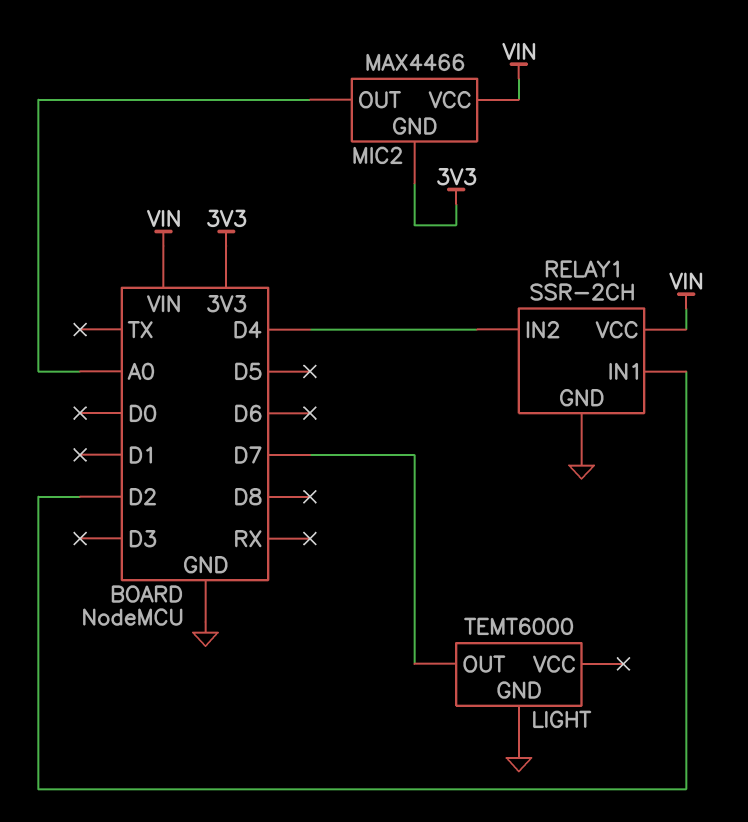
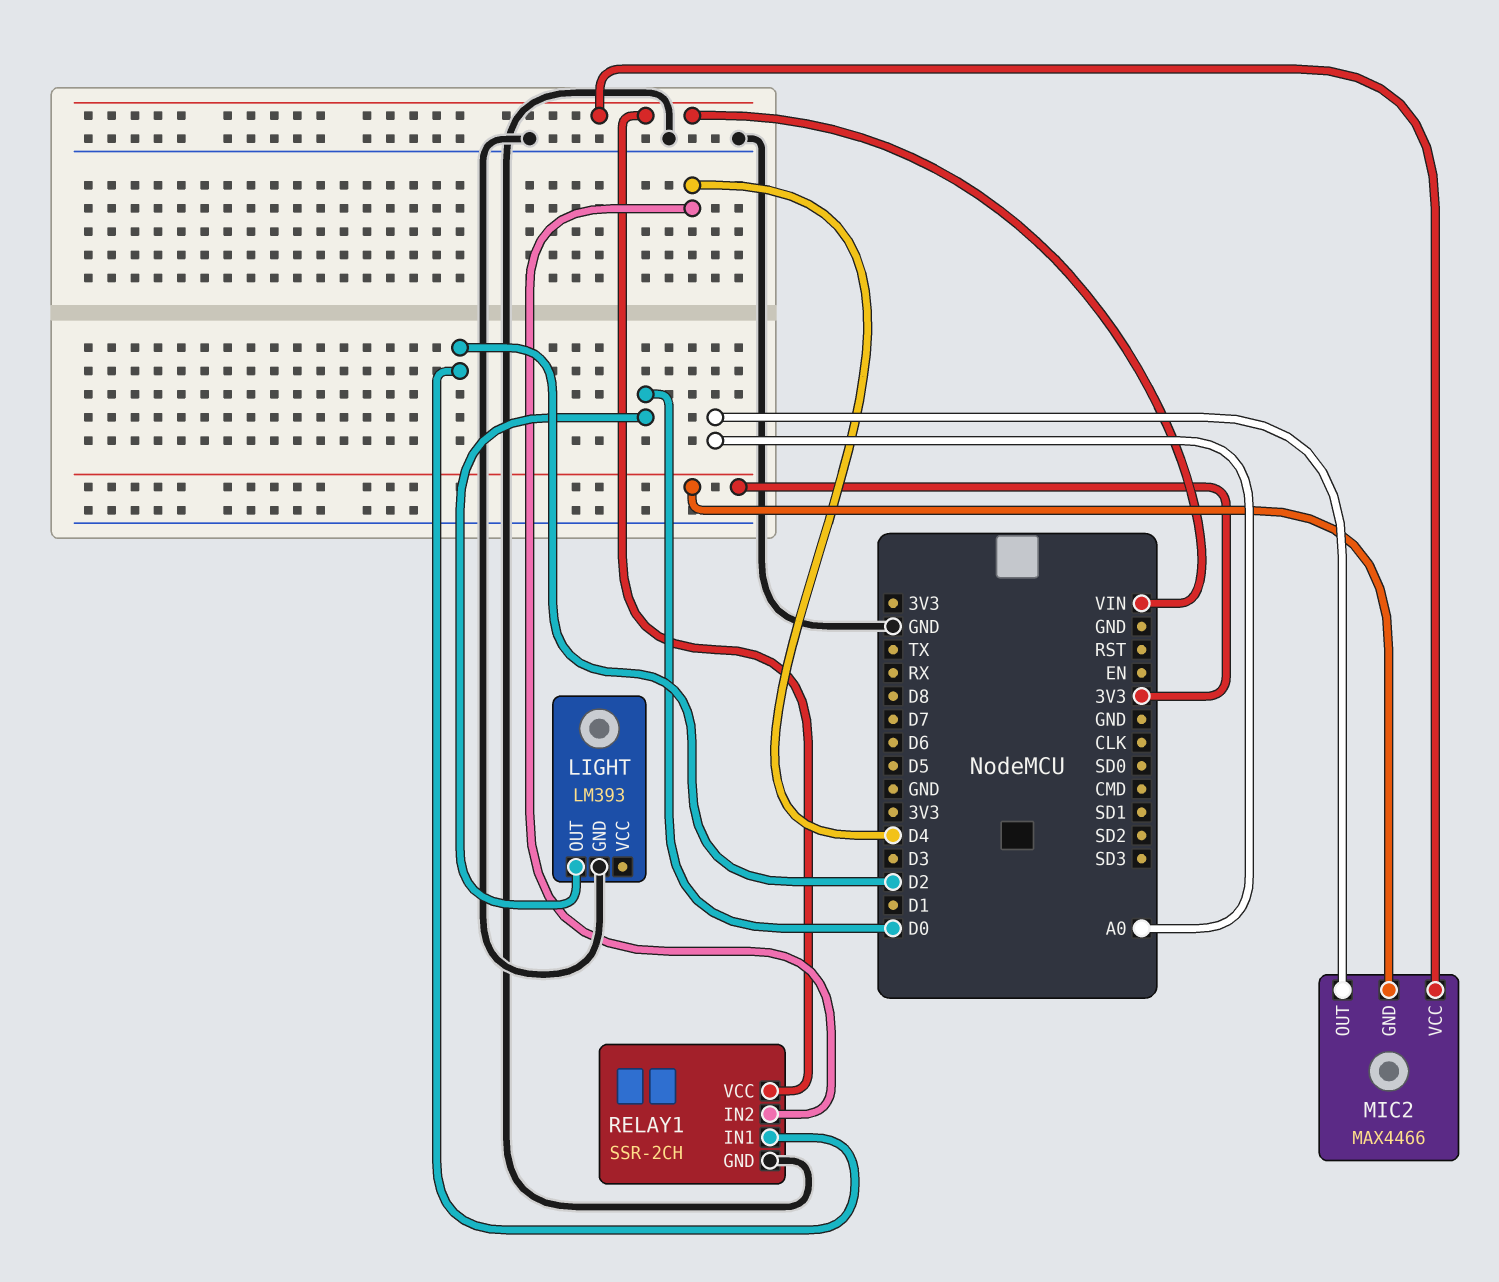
LIGHT: TEMT6000 -> LM393
LIGHT pin OUT: D7 -> D0

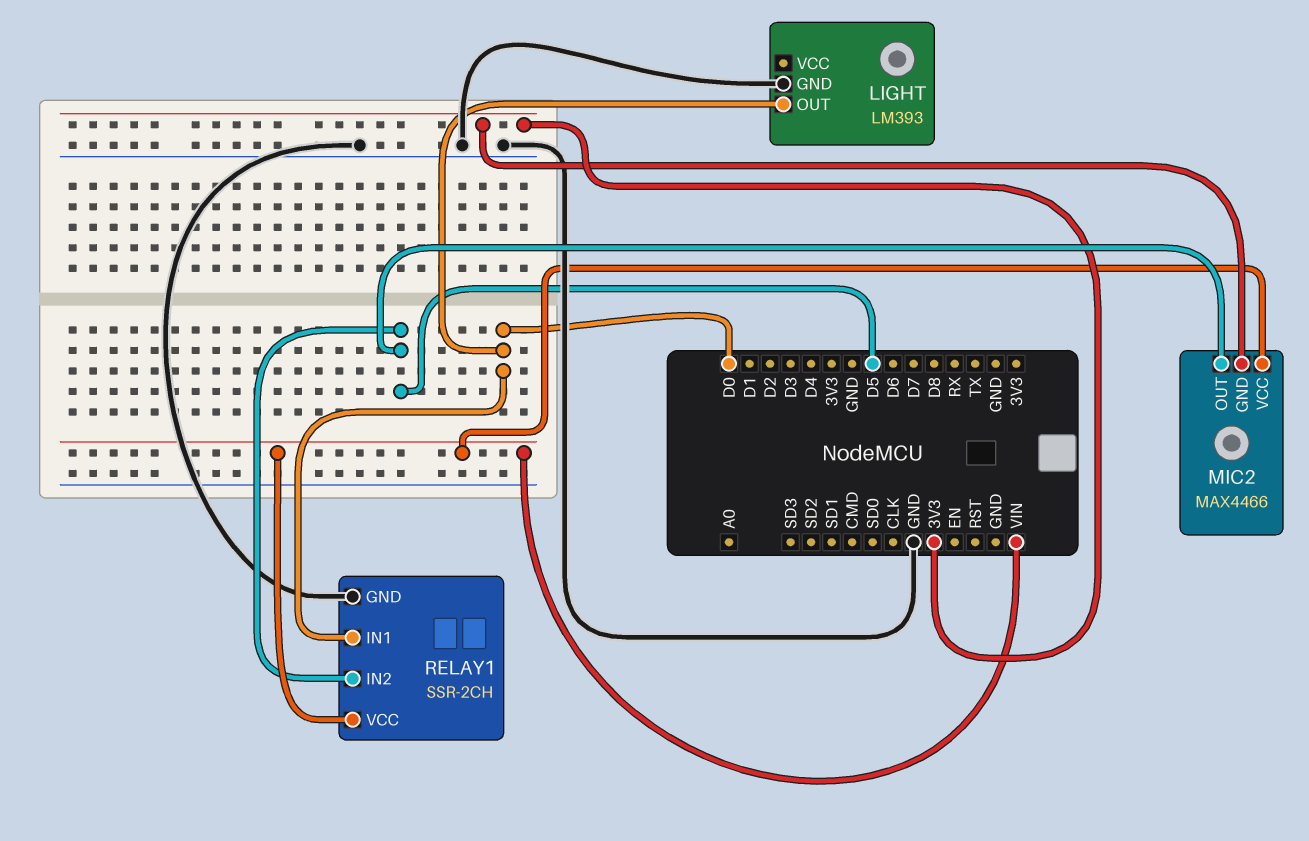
MIC2 pin OUT: A0 -> D5
RELAY1 pin IN1: D2 -> D0
RELAY1 pin IN2: D4 -> D5

